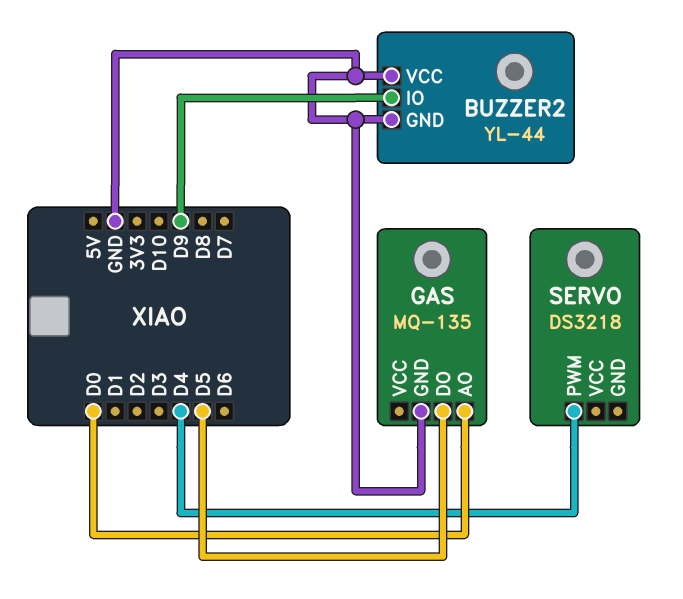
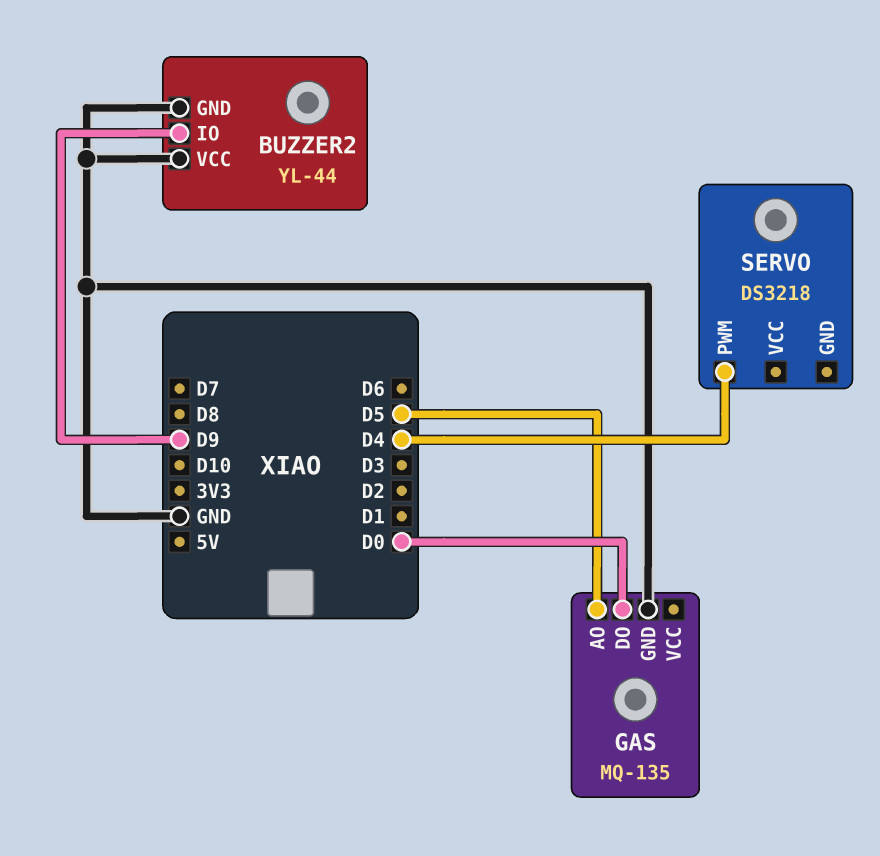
GAS pin AO: D0 -> D5
GAS pin DO: D5 -> D0

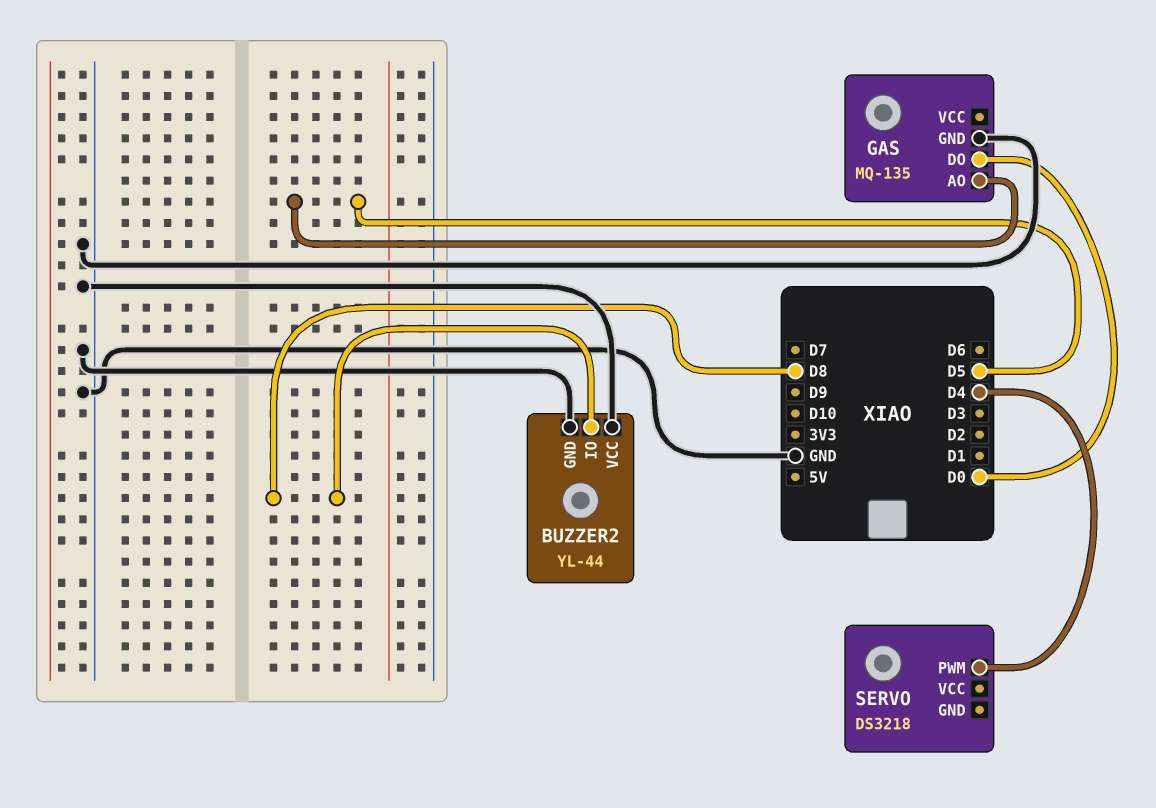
BUZZER2 pin IO: D9 -> D8

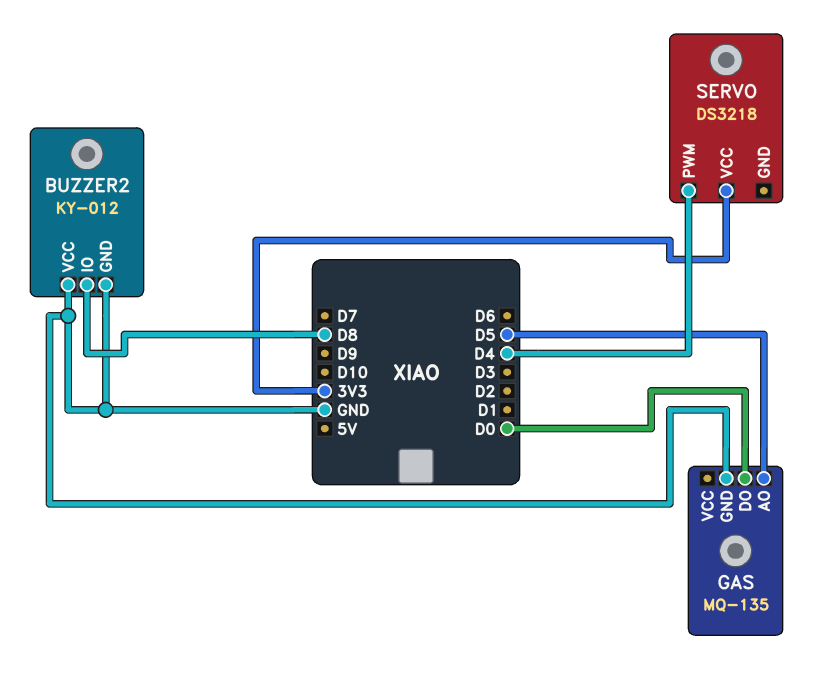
BUZZER2: YL-44 -> KY-012
SERVO pin VCC: none -> 3V3

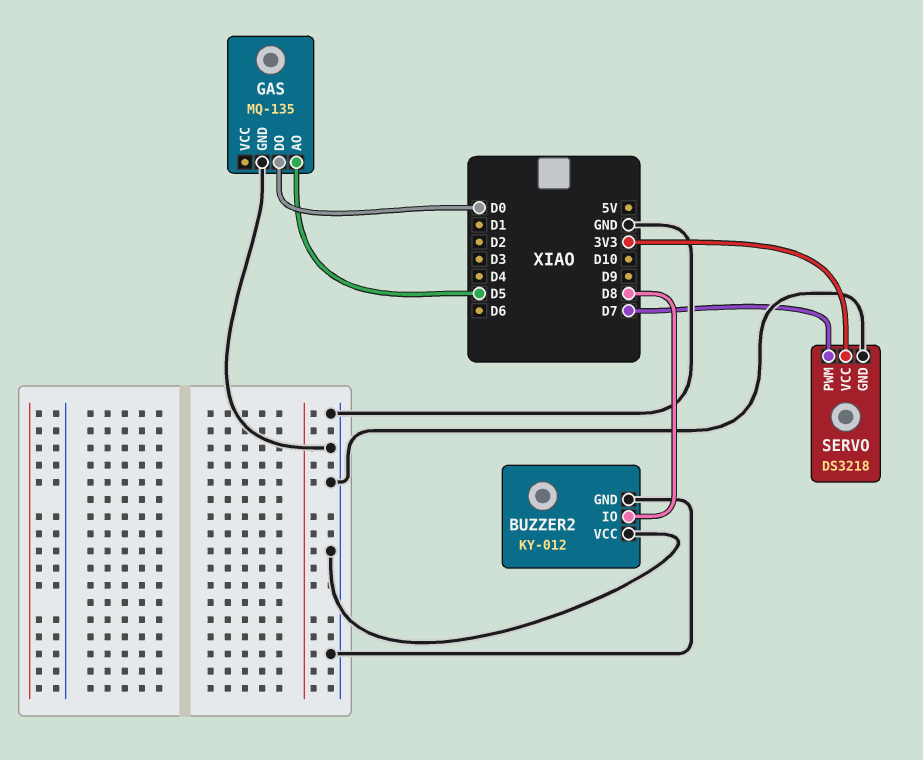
SERVO pin GND: none -> GND
SERVO pin PWM: D4 -> D7

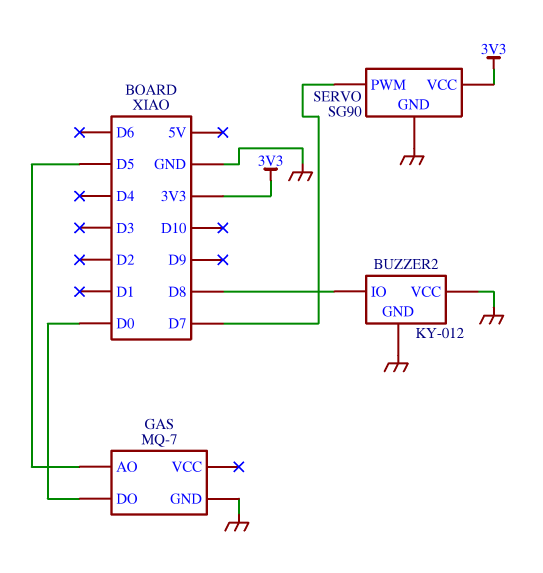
GAS: MQ-135 -> MQ-7
SERVO: DS3218 -> SG90

